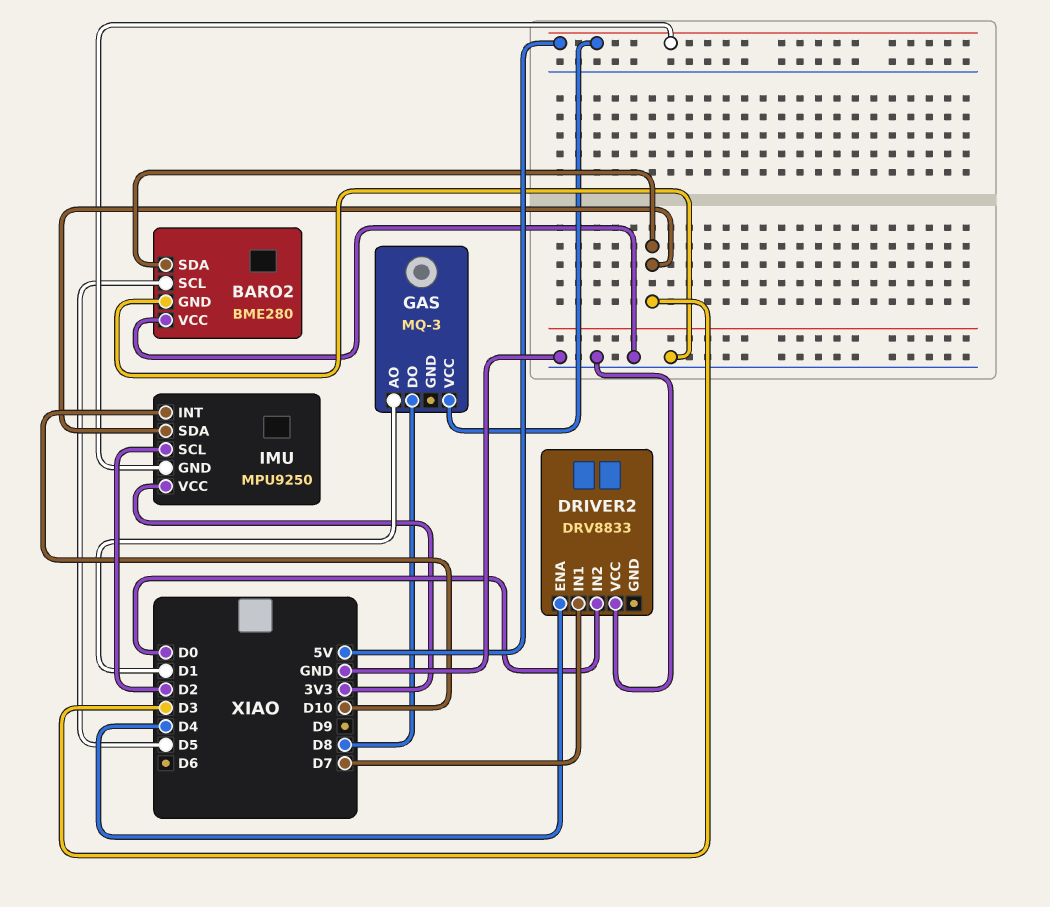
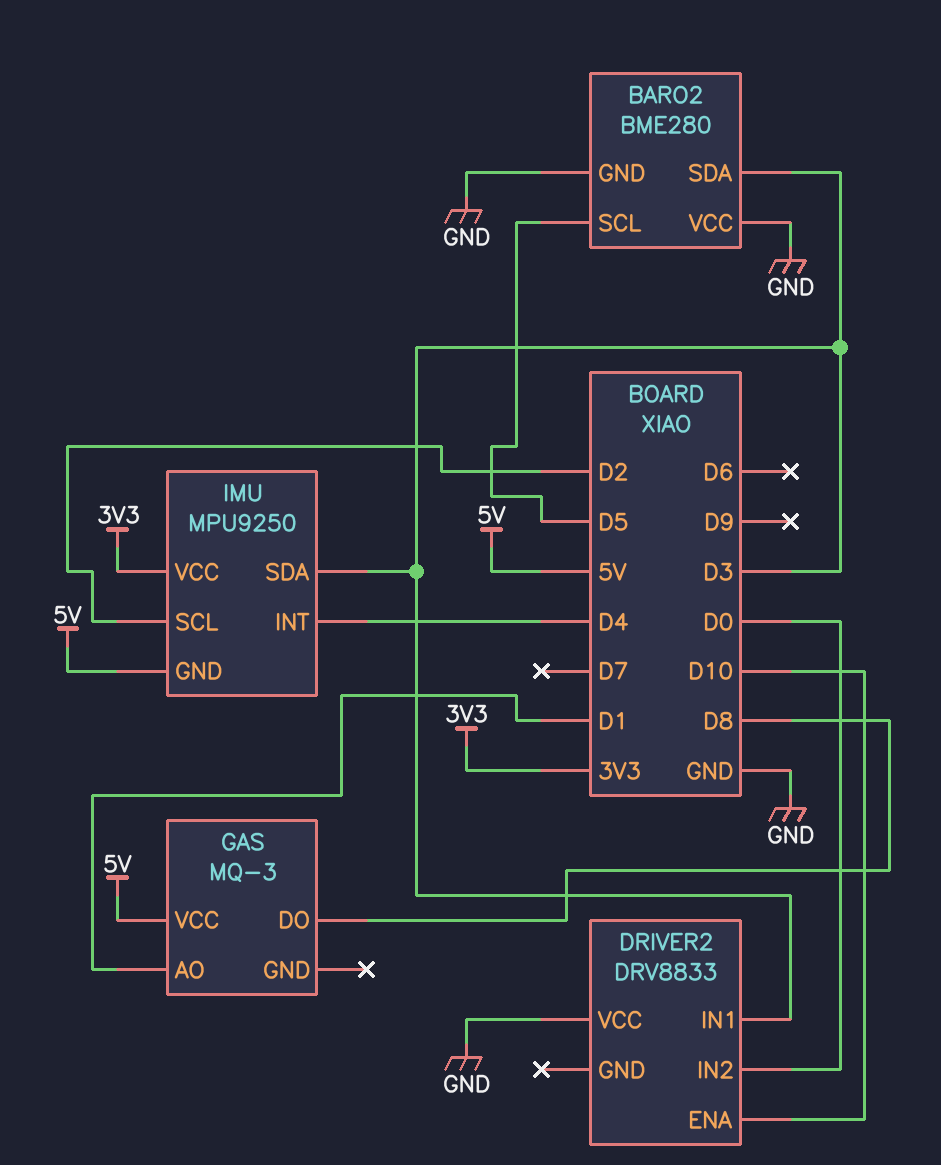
DRIVER2 pin ENA: D4 -> D10
DRIVER2 pin IN1: D7 -> D3
IMU pin INT: D10 -> D4

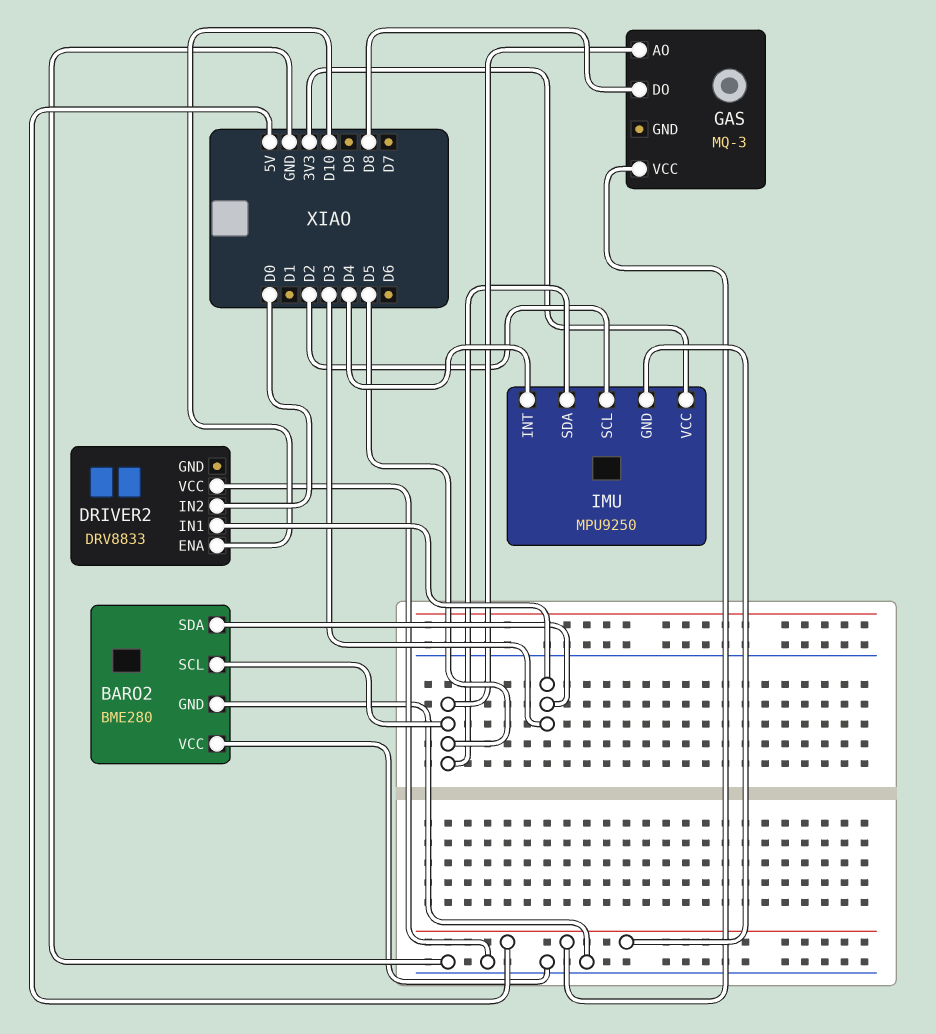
GAS pin AO: D1 -> D5
IMU pin SDA: D3 -> D5

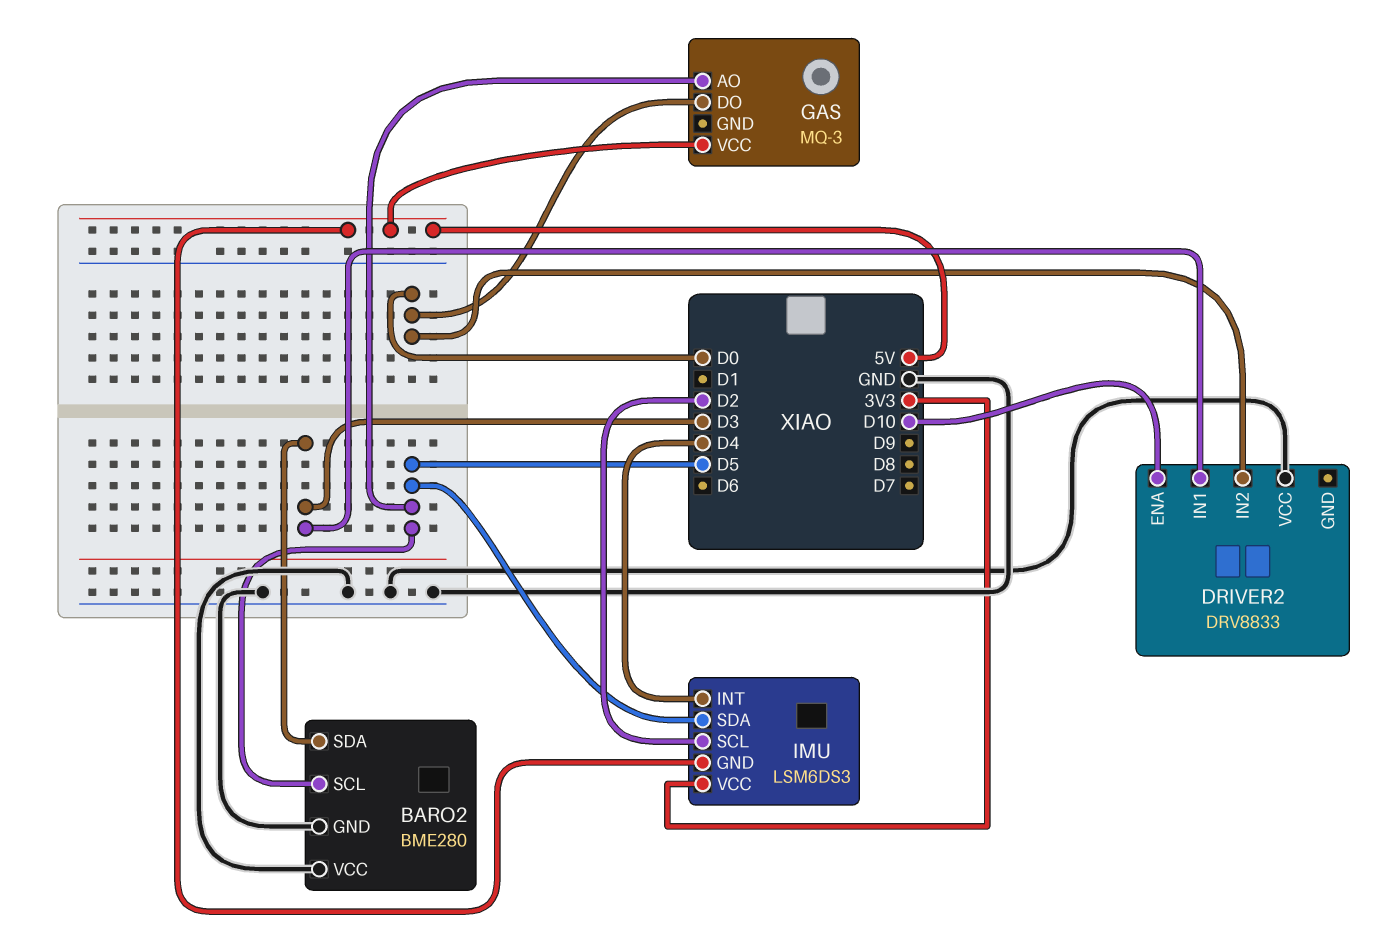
GAS pin DO: D8 -> D0
IMU: MPU9250 -> LSM6DS3

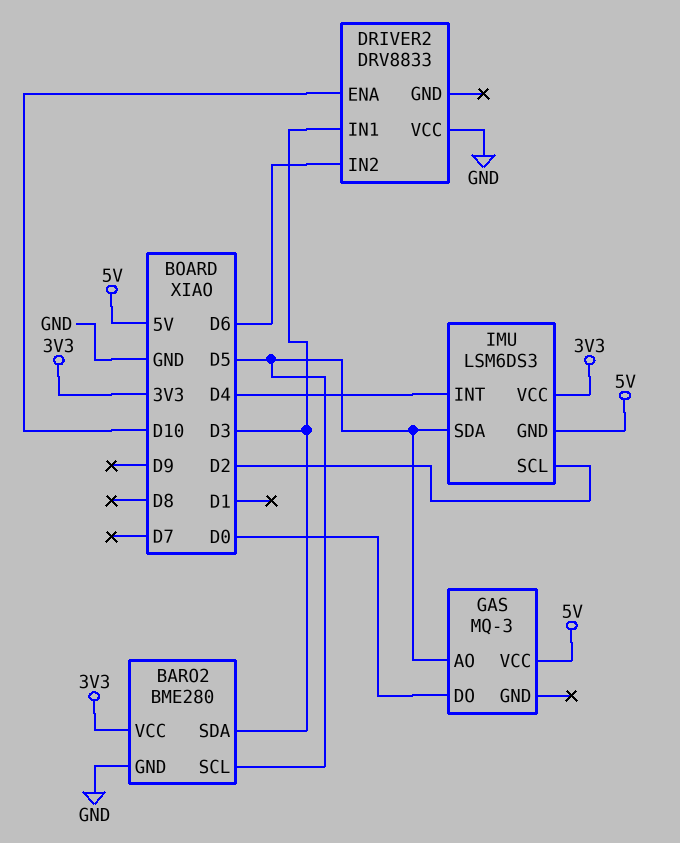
BARO2 pin VCC: GND -> 3V3
DRIVER2 pin IN2: D0 -> D6

